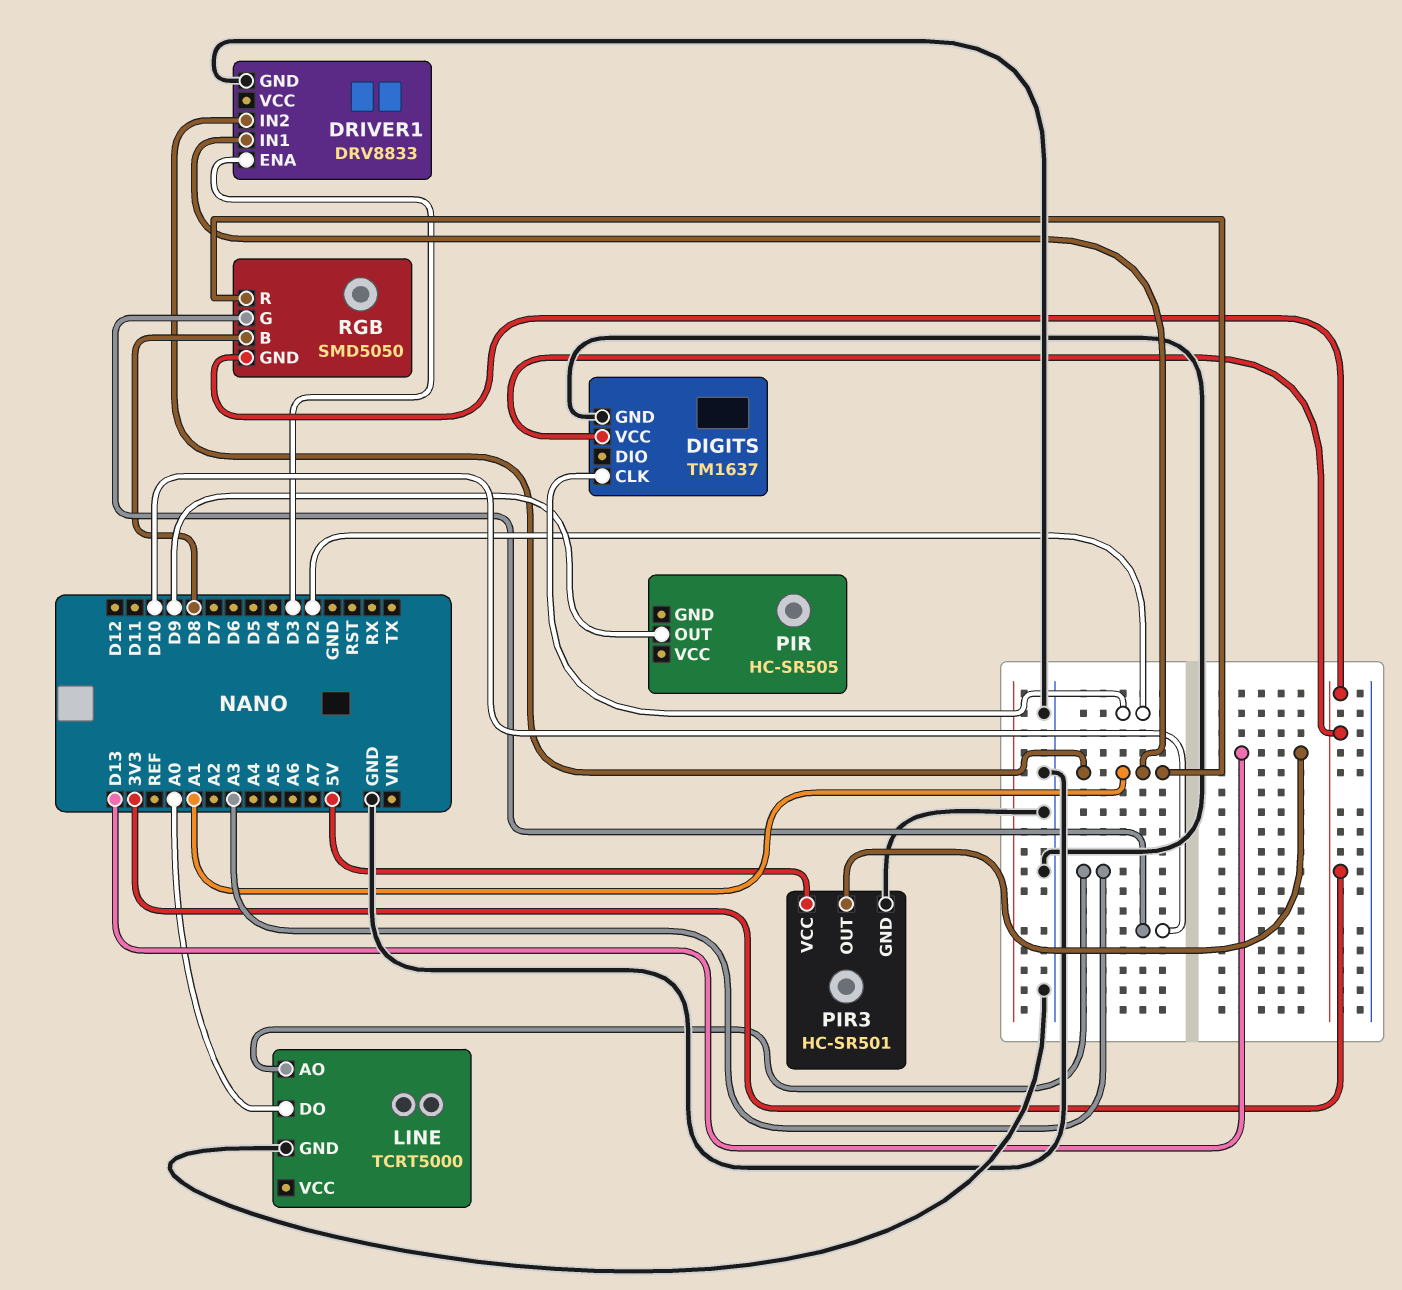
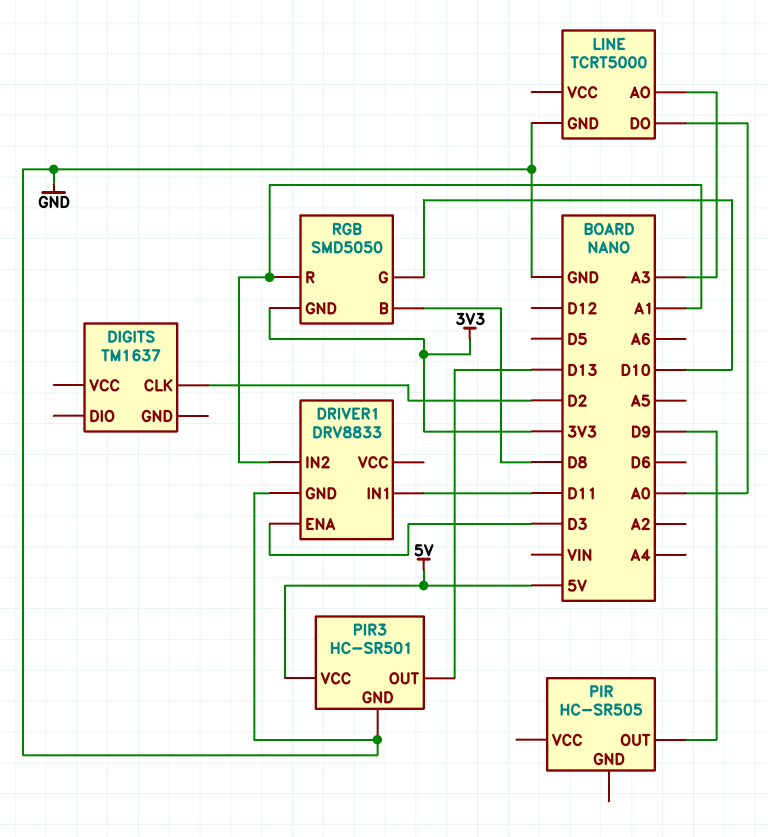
DIGITS pin GND: GND -> none
DIGITS pin VCC: 3V3 -> none
DRIVER1 pin IN1: A1 -> D11

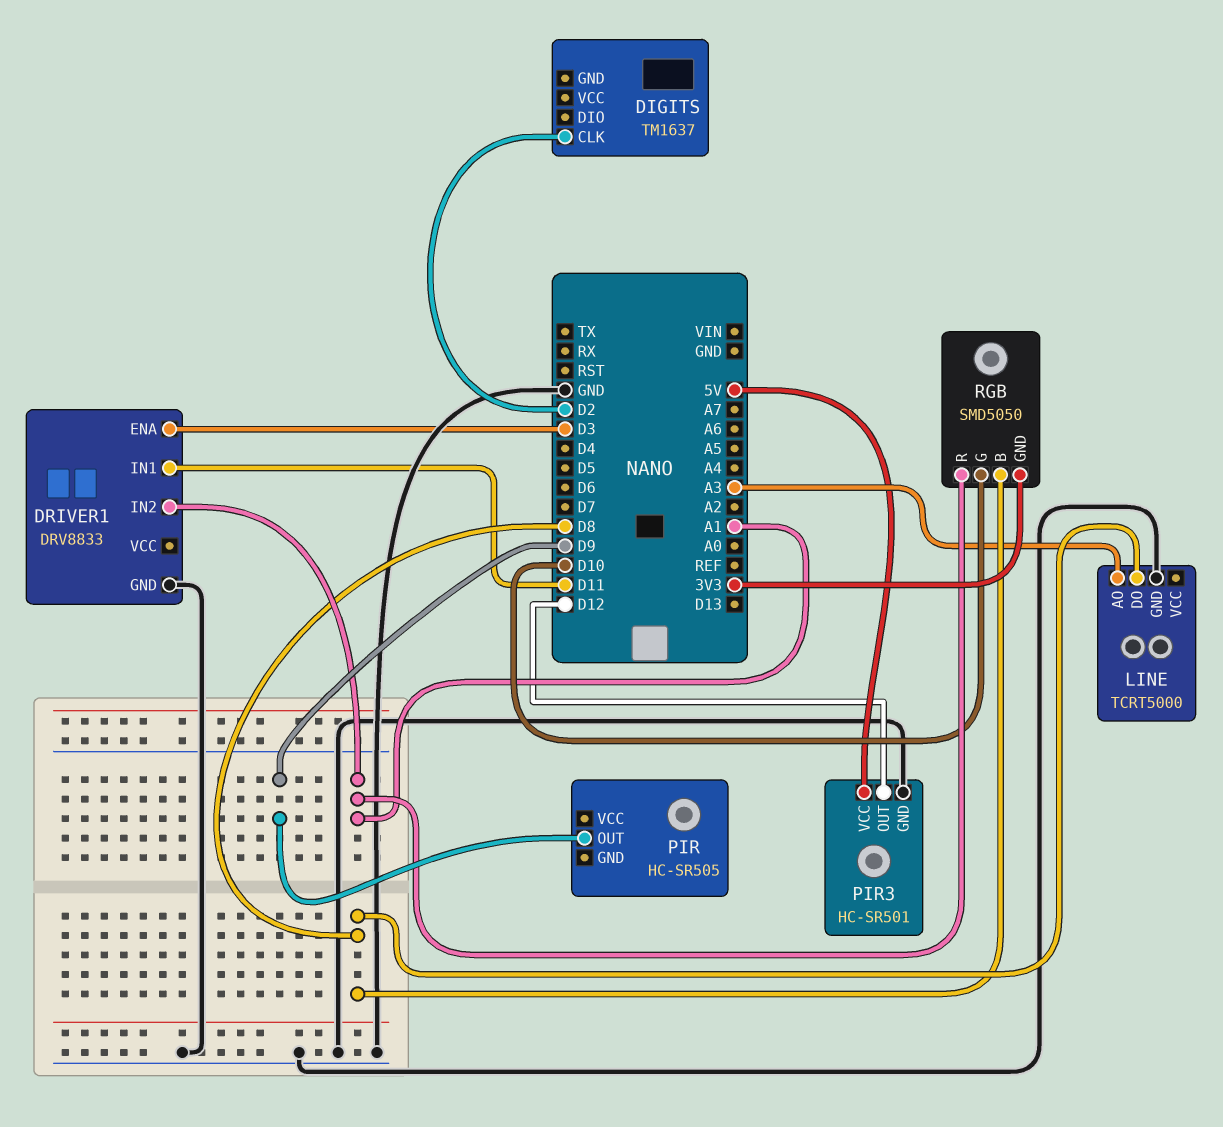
LINE pin DO: A0 -> D8
PIR3 pin OUT: D13 -> D12

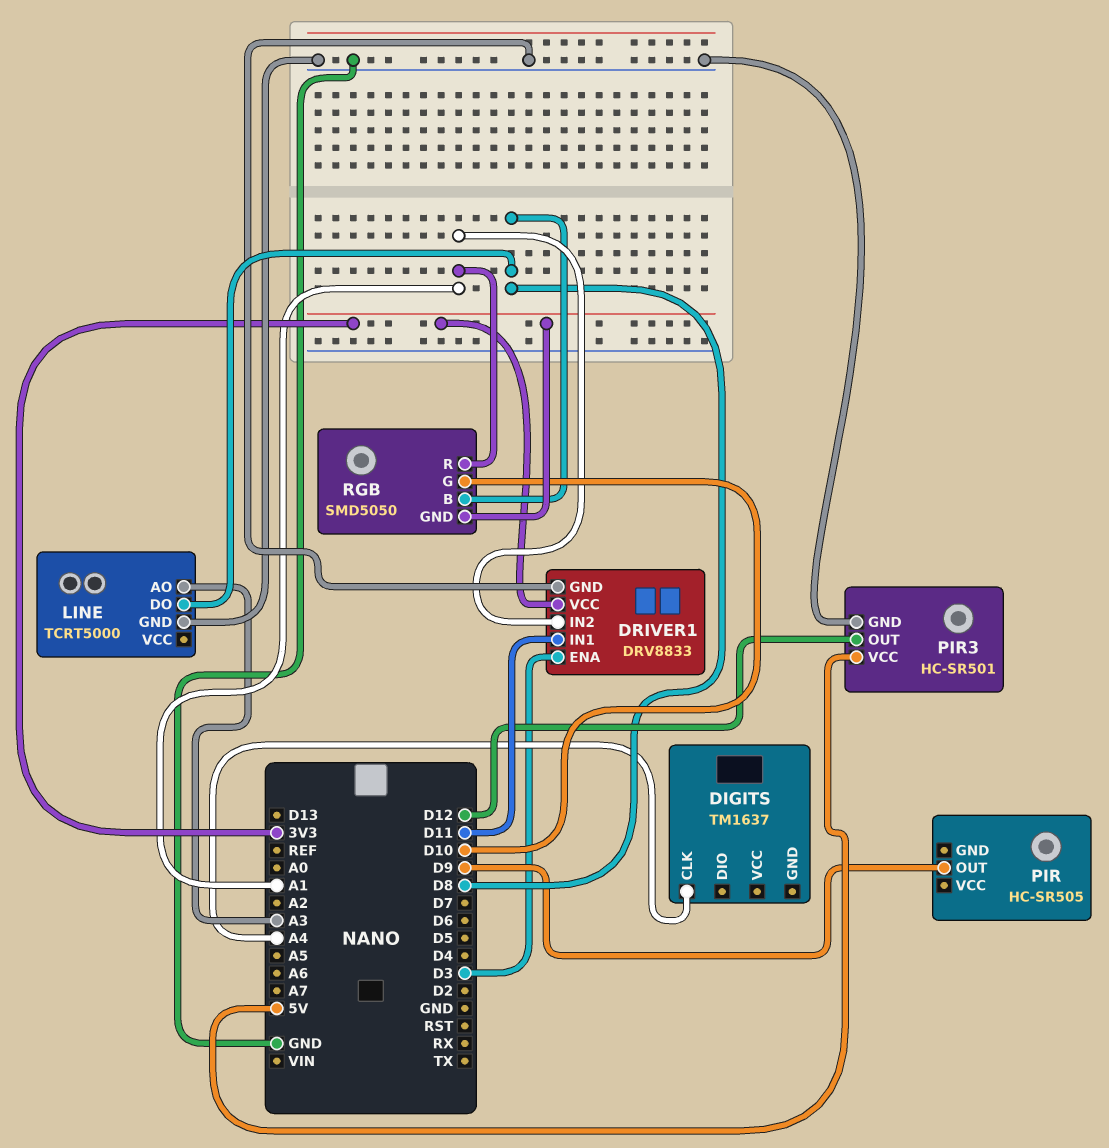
DIGITS pin CLK: D2 -> A4
DRIVER1 pin VCC: none -> 3V3

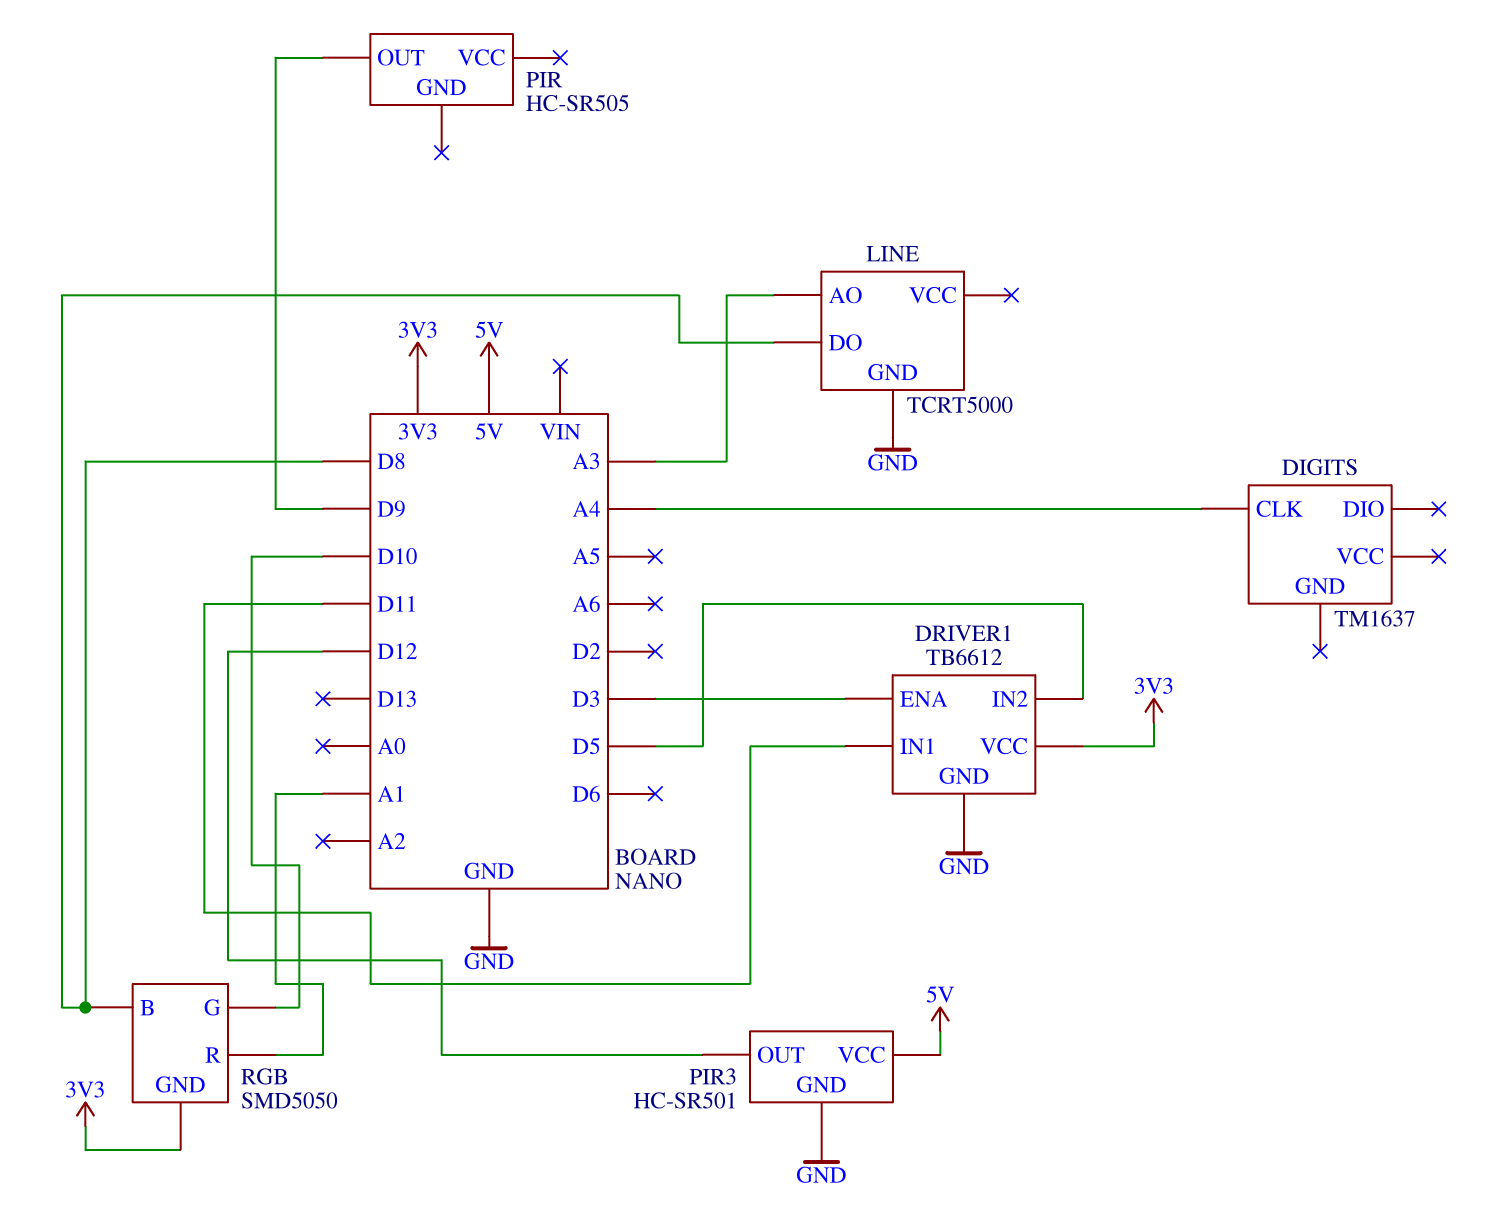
DRIVER1: DRV8833 -> TB6612
DRIVER1 pin IN2: A1 -> D5

